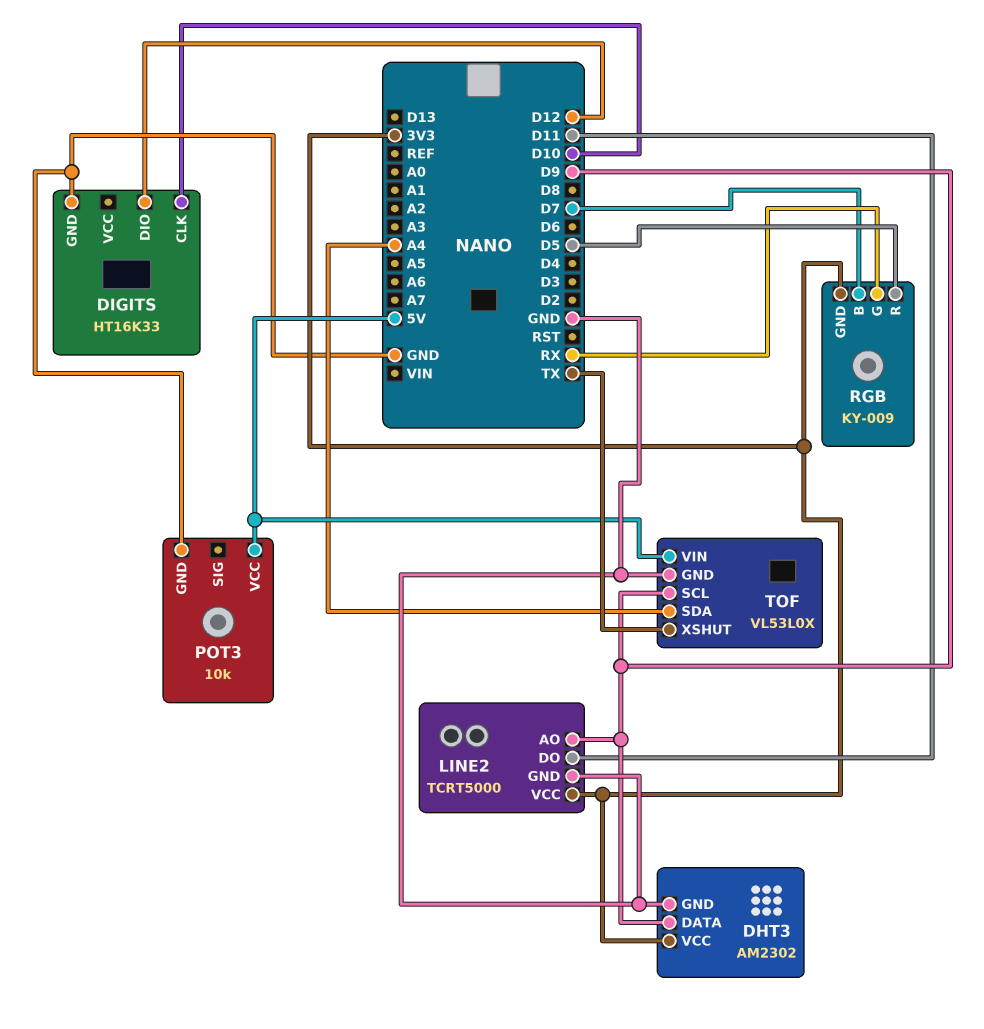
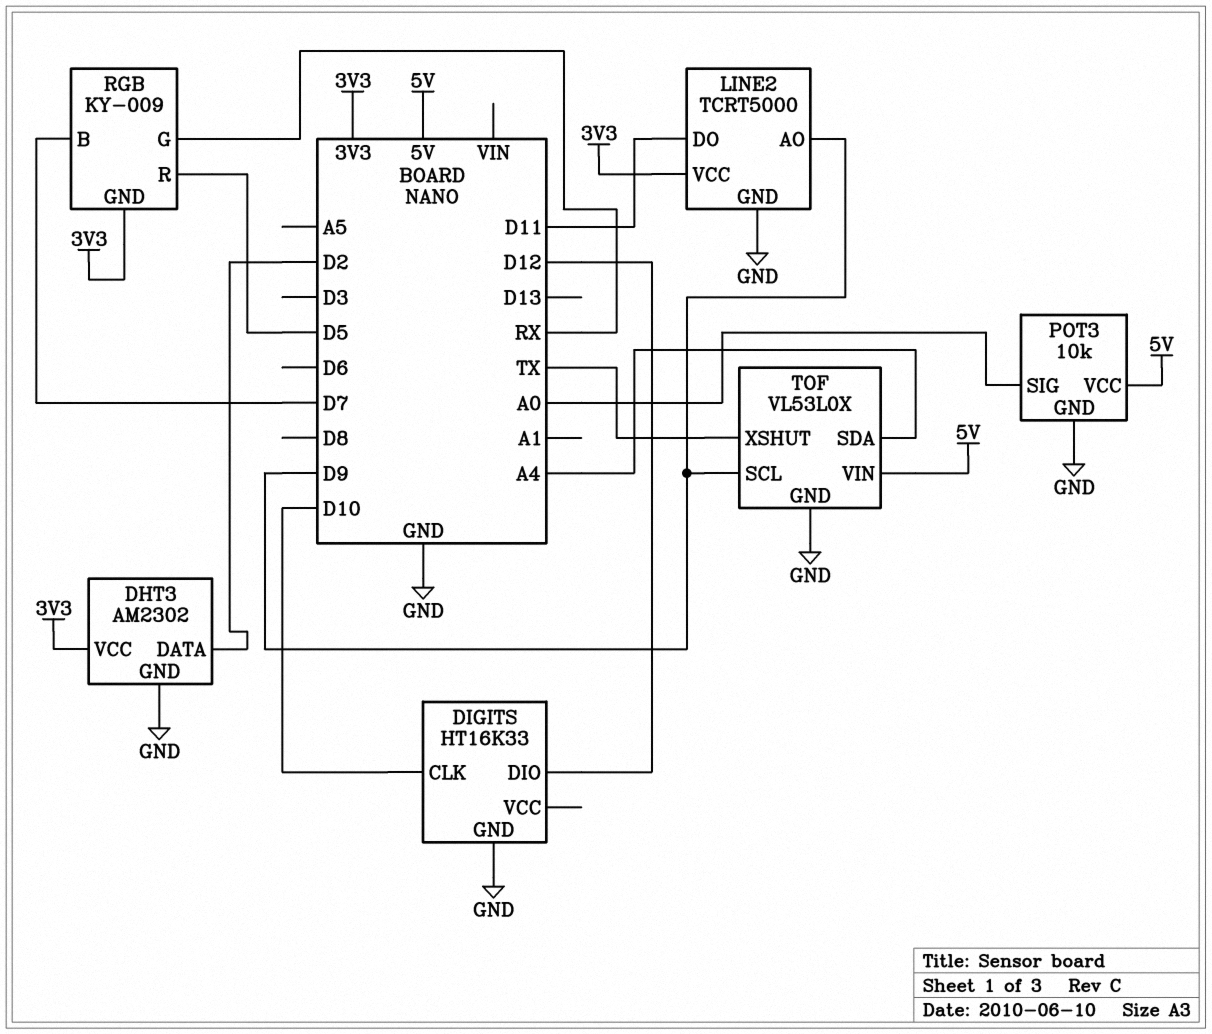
DHT3 pin DATA: D9 -> D2
POT3 pin SIG: none -> A0

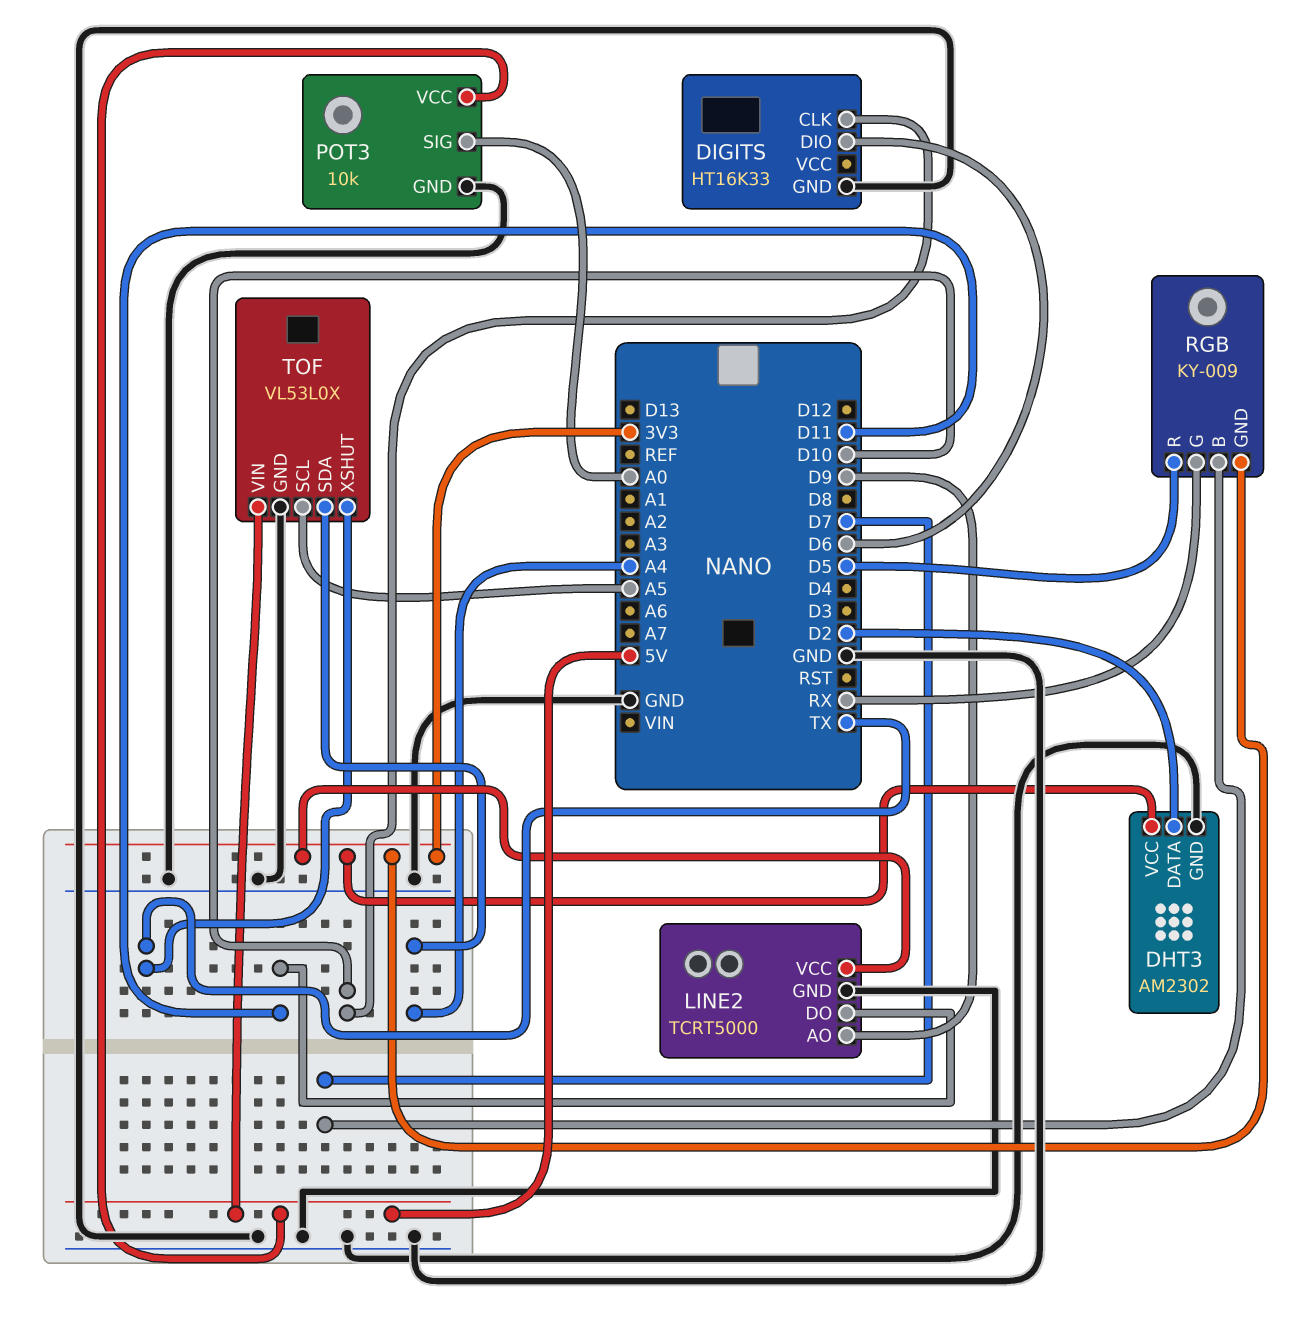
DIGITS pin DIO: D12 -> D6
TOF pin SCL: D9 -> A5

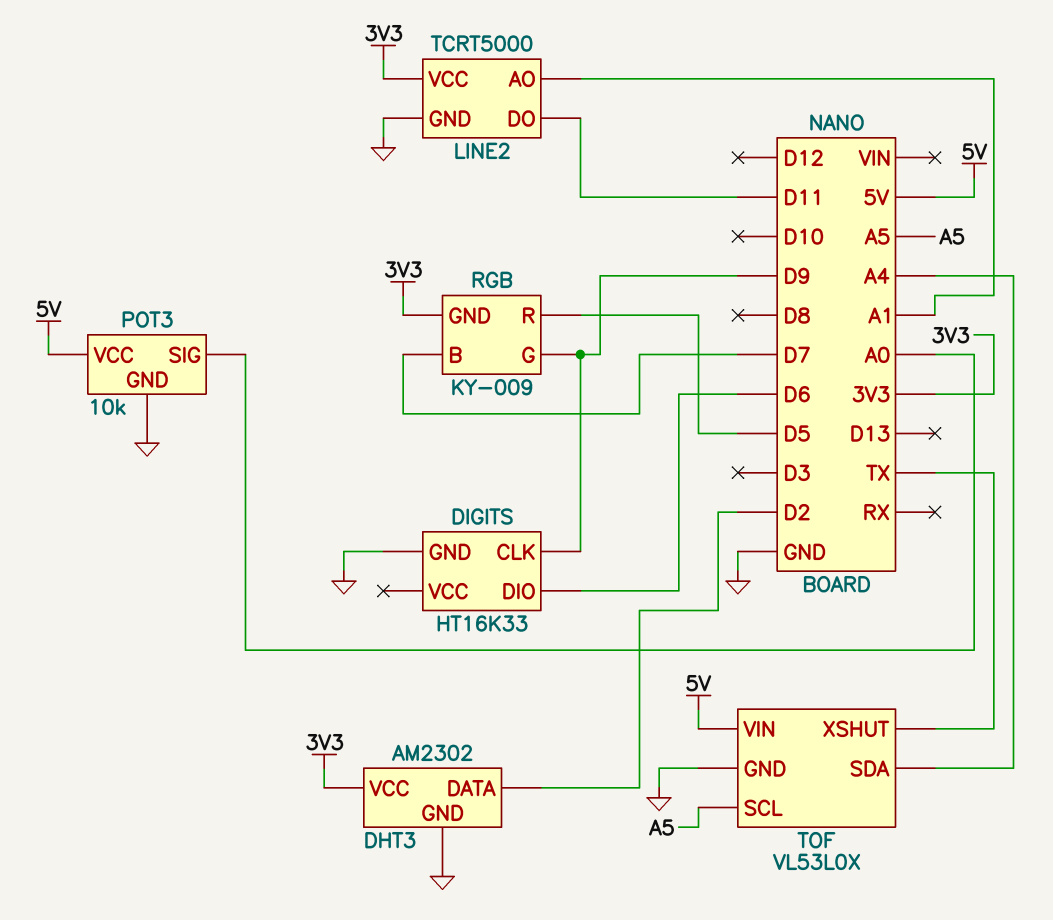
DIGITS pin CLK: D10 -> D9
LINE2 pin AO: D9 -> A1
RGB pin G: RX -> D9

